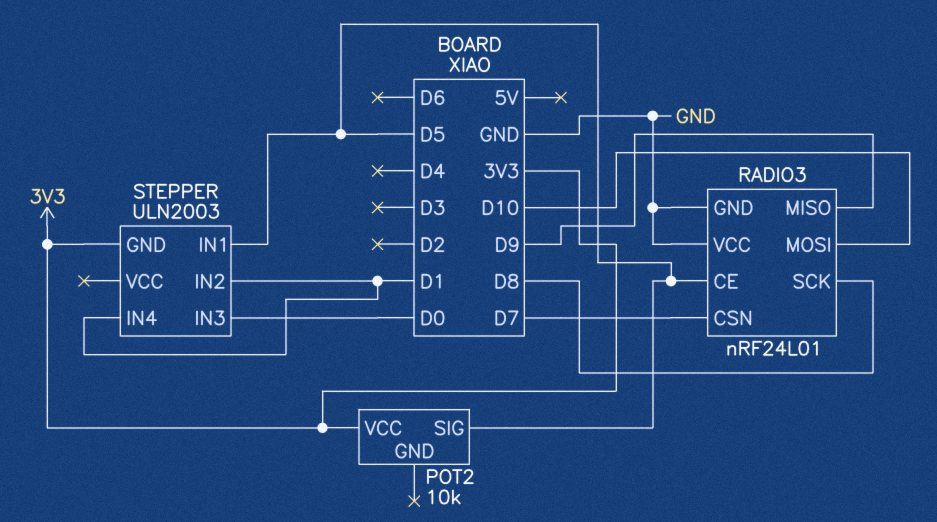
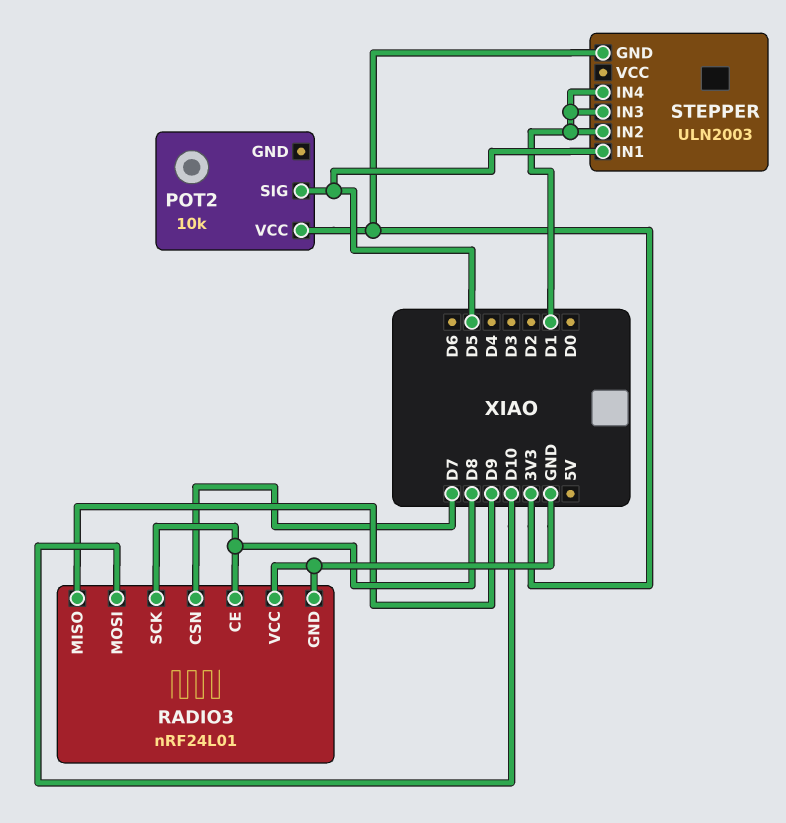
RADIO3 pin CE: D5 -> D8
STEPPER pin IN3: D0 -> D1

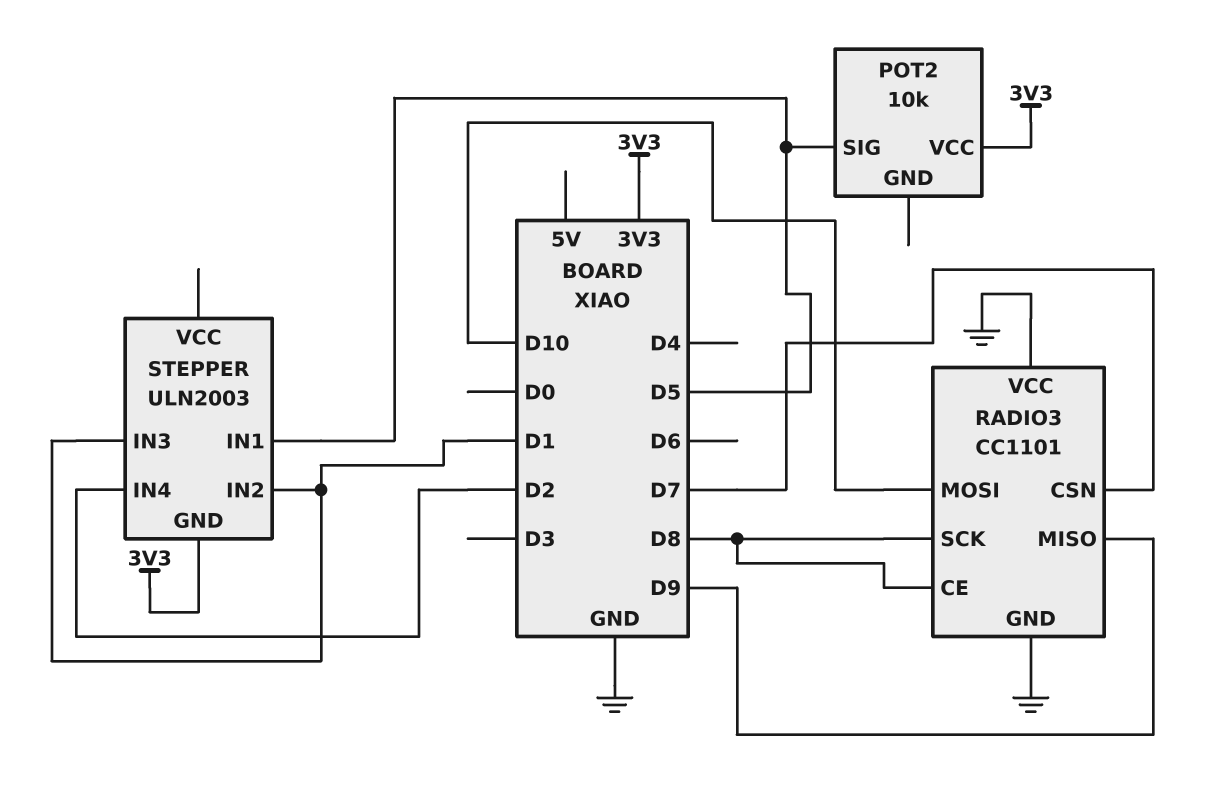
RADIO3: nRF24L01 -> CC1101
STEPPER pin IN4: D1 -> D2

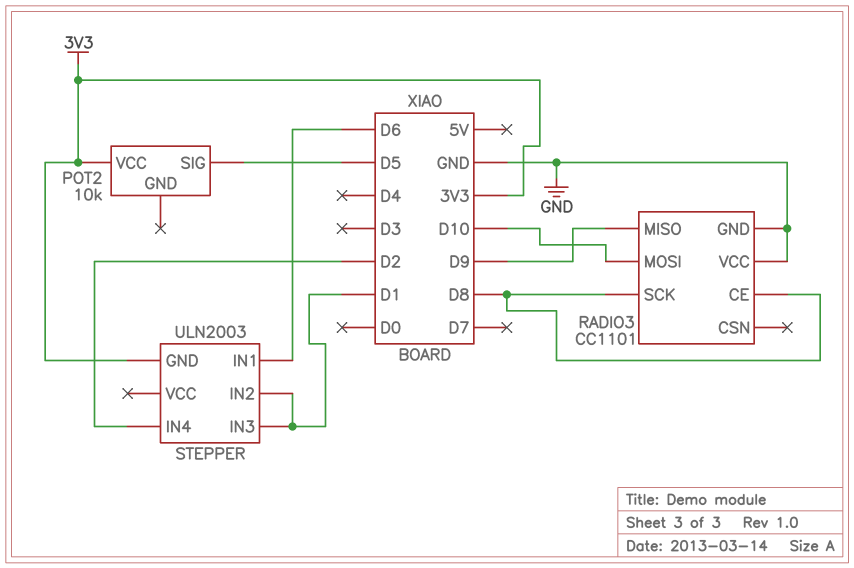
RADIO3 pin CSN: D7 -> none
STEPPER pin IN1: D5 -> D6

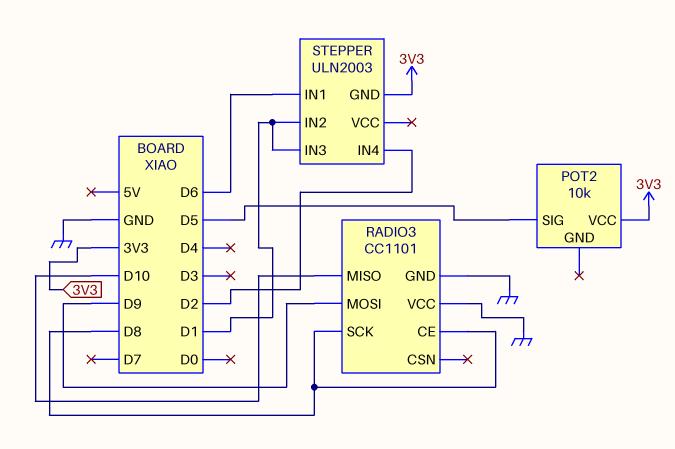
RADIO3 pin MISO: D9 -> D10
RADIO3 pin MOSI: D10 -> D9

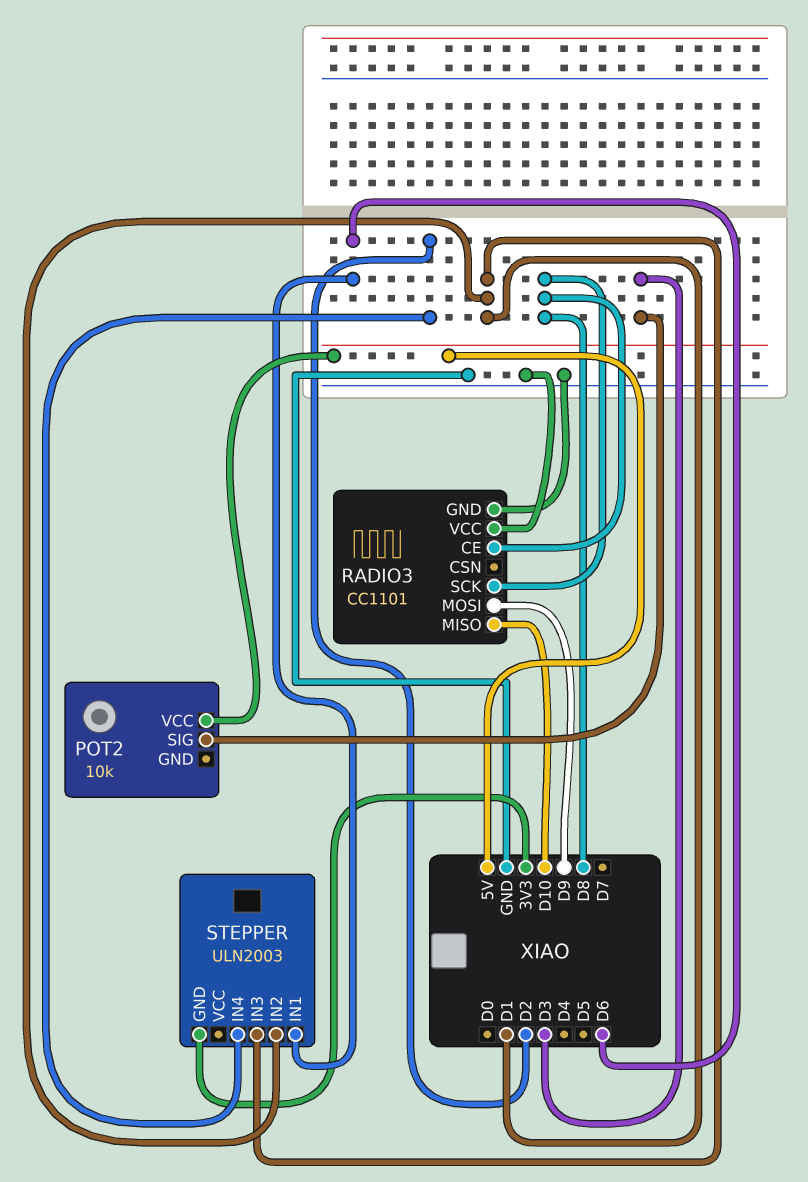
POT2 pin SIG: D5 -> D3
POT2 pin VCC: 3V3 -> 5V

